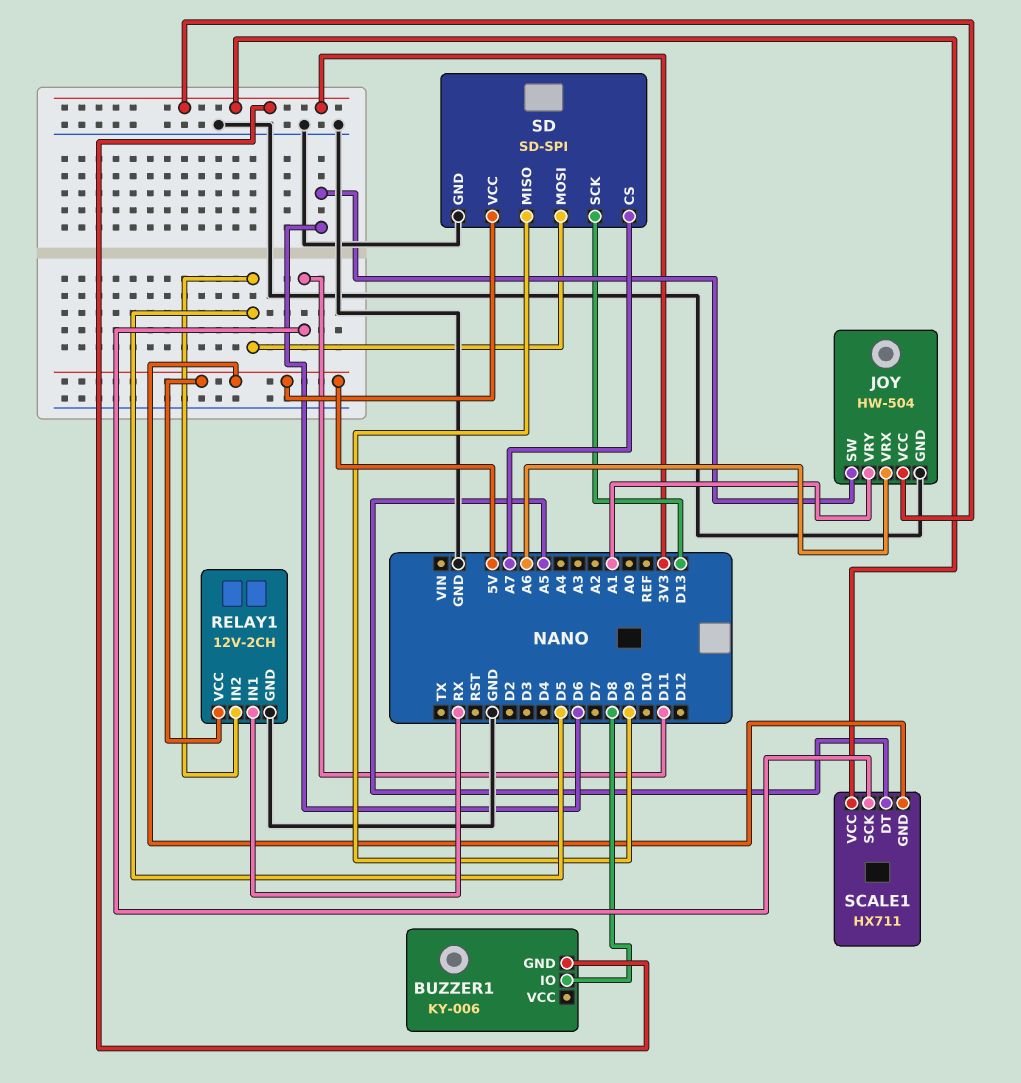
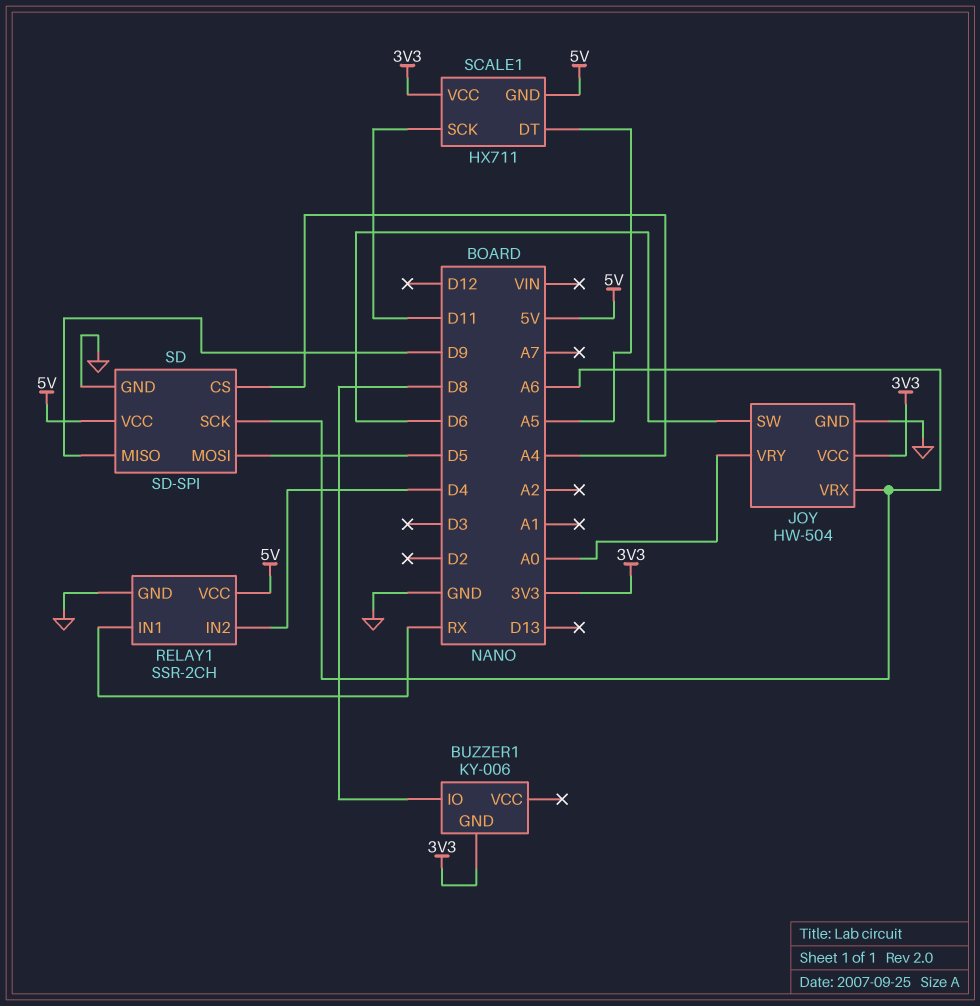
JOY pin VRY: A1 -> A0
RELAY1: 12V-2CH -> SSR-2CH
RELAY1 pin IN2: D5 -> D4
SD pin CS: A7 -> A4
SD pin SCK: D13 -> A6

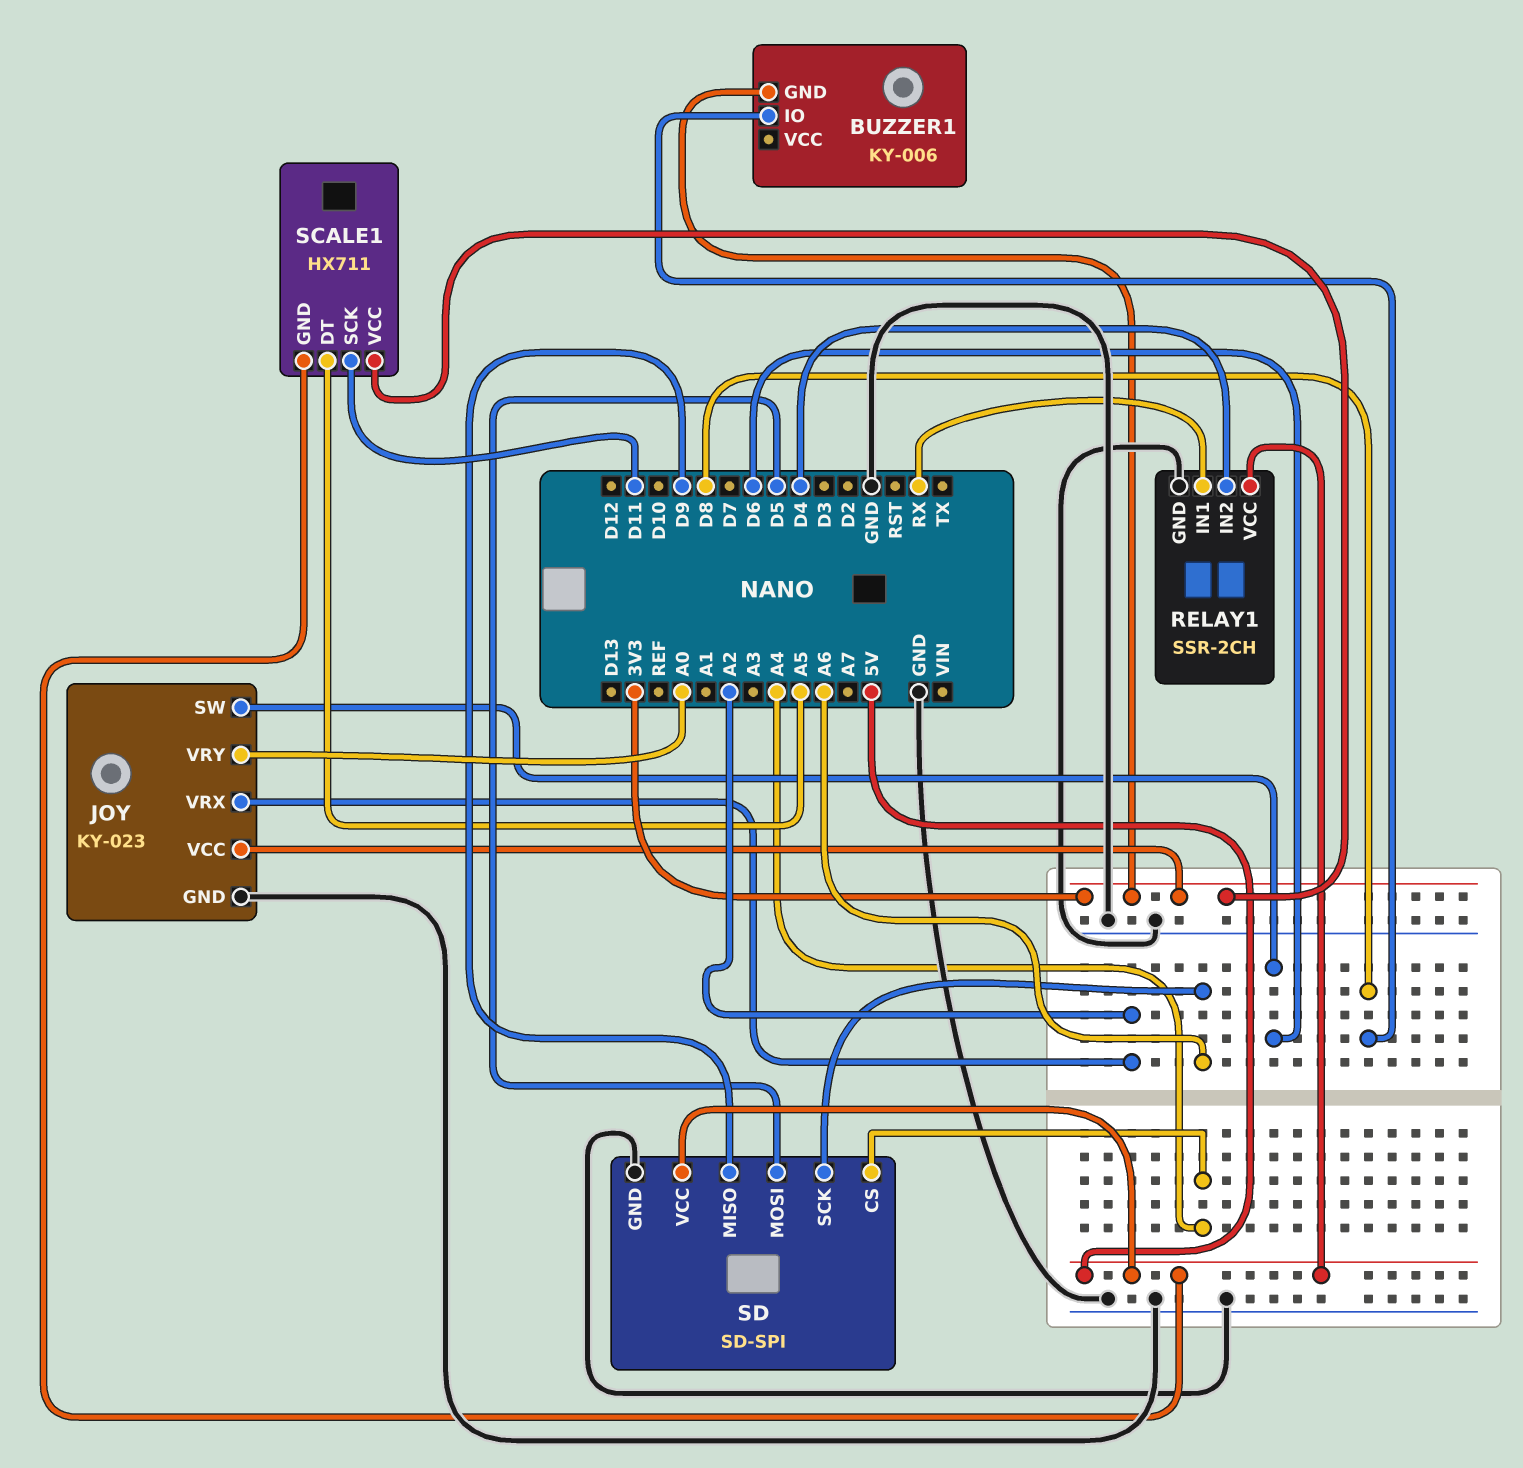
JOY: HW-504 -> KY-023
JOY pin VRX: A6 -> A2

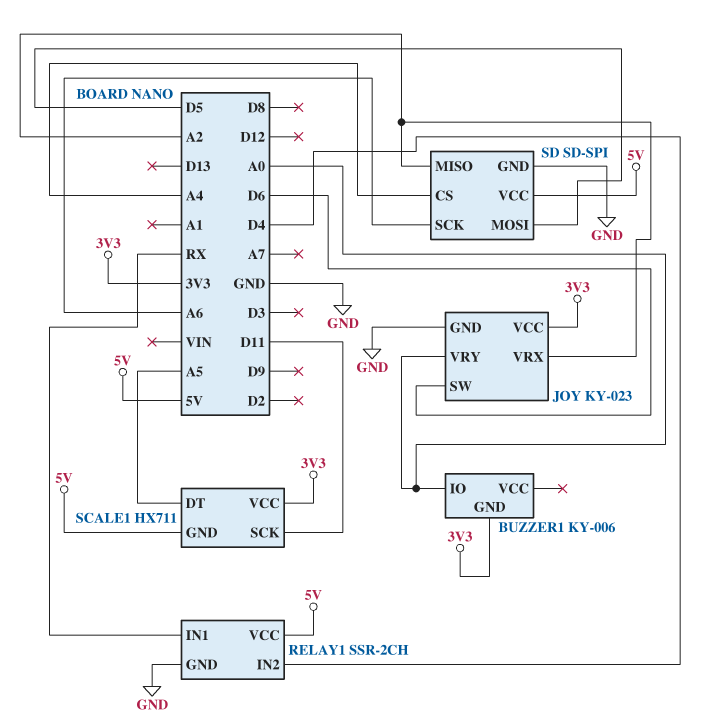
BUZZER1 pin IO: D8 -> A0
SD pin MISO: D9 -> A2

